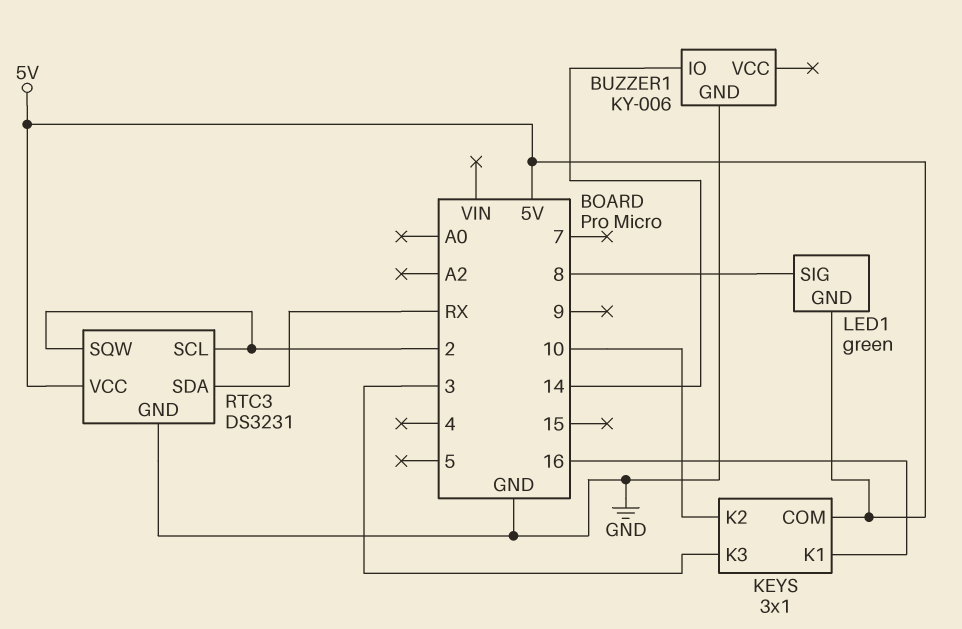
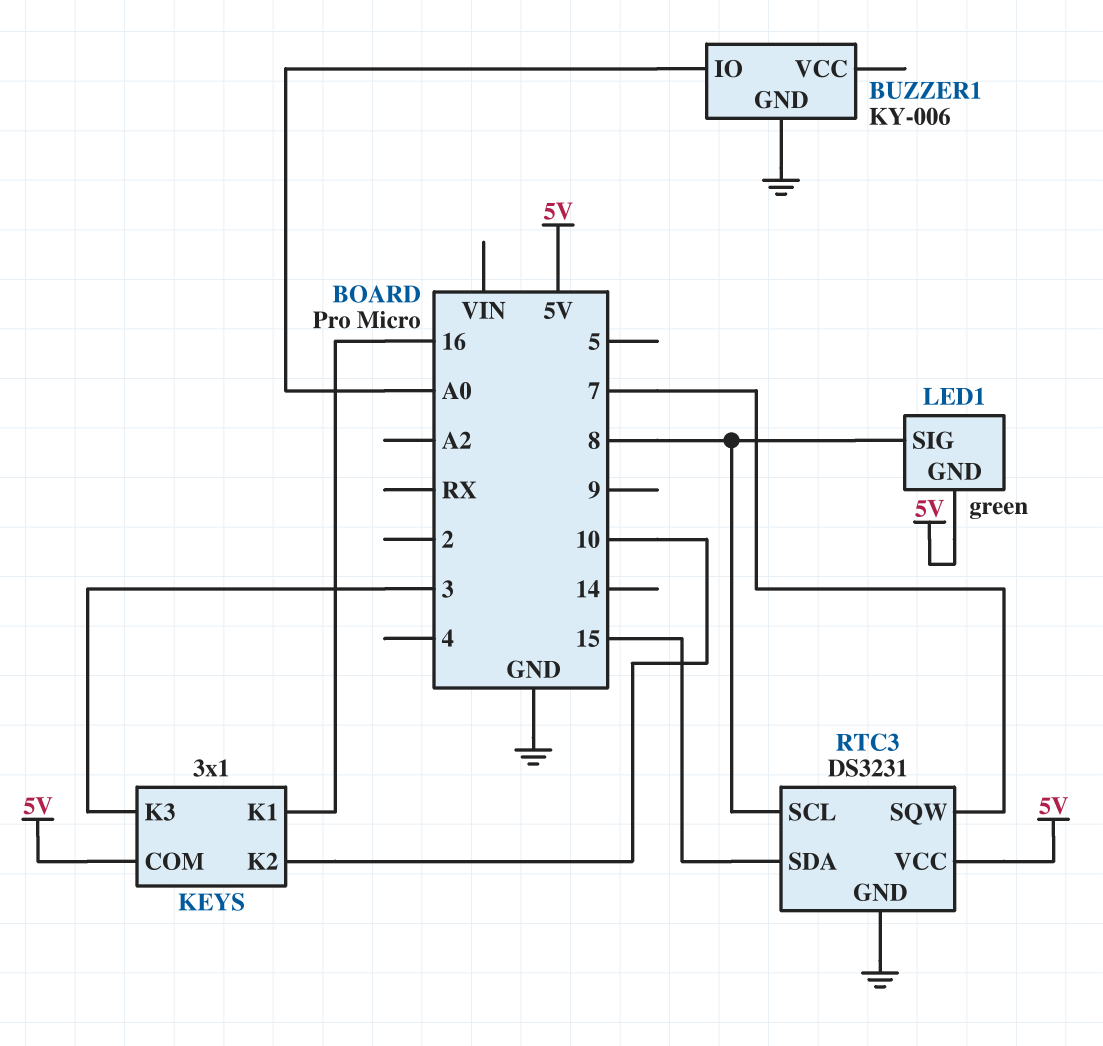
BUZZER1 pin IO: 14 -> A0
RTC3 pin SCL: 2 -> 8
RTC3 pin SDA: RX -> 15
RTC3 pin SQW: 2 -> 7

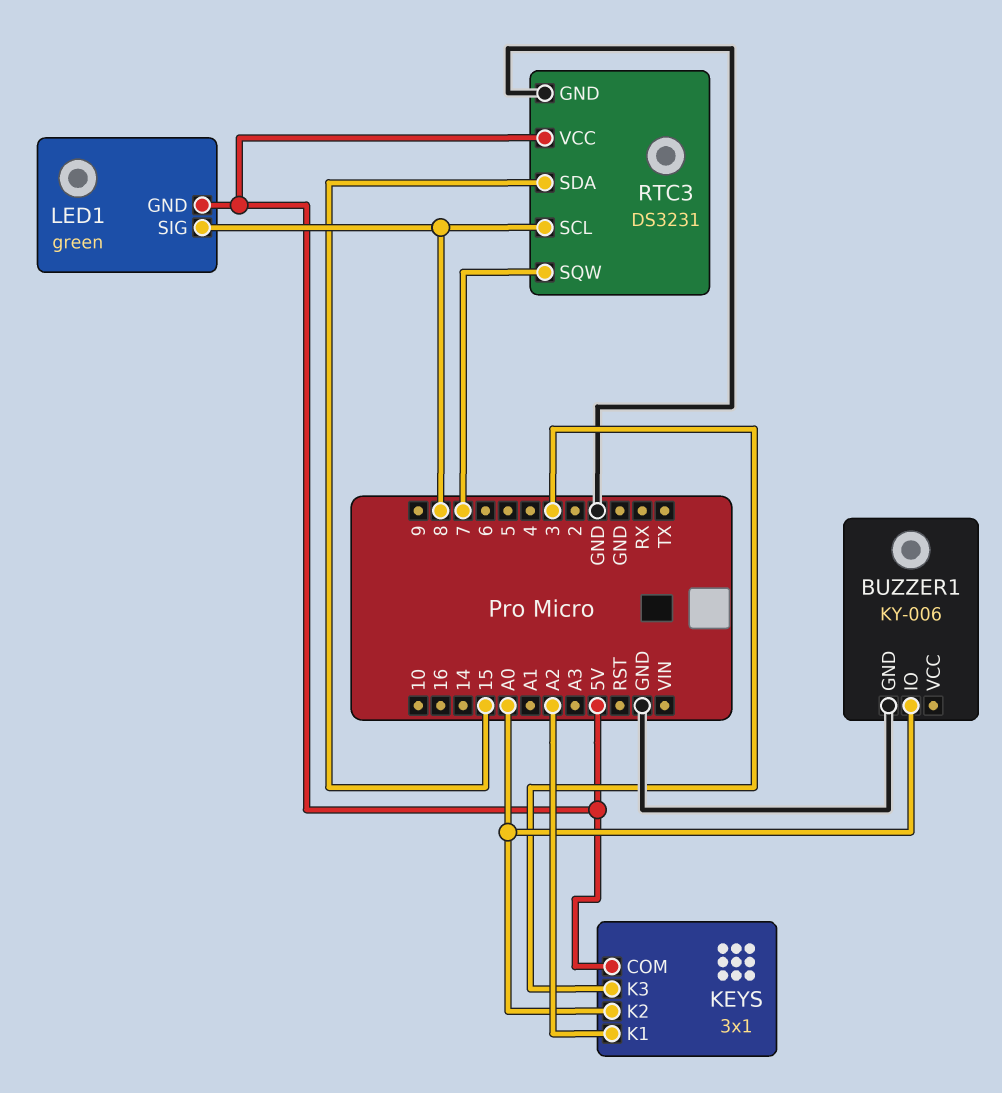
KEYS pin K1: 16 -> A2
KEYS pin K2: 10 -> A0

